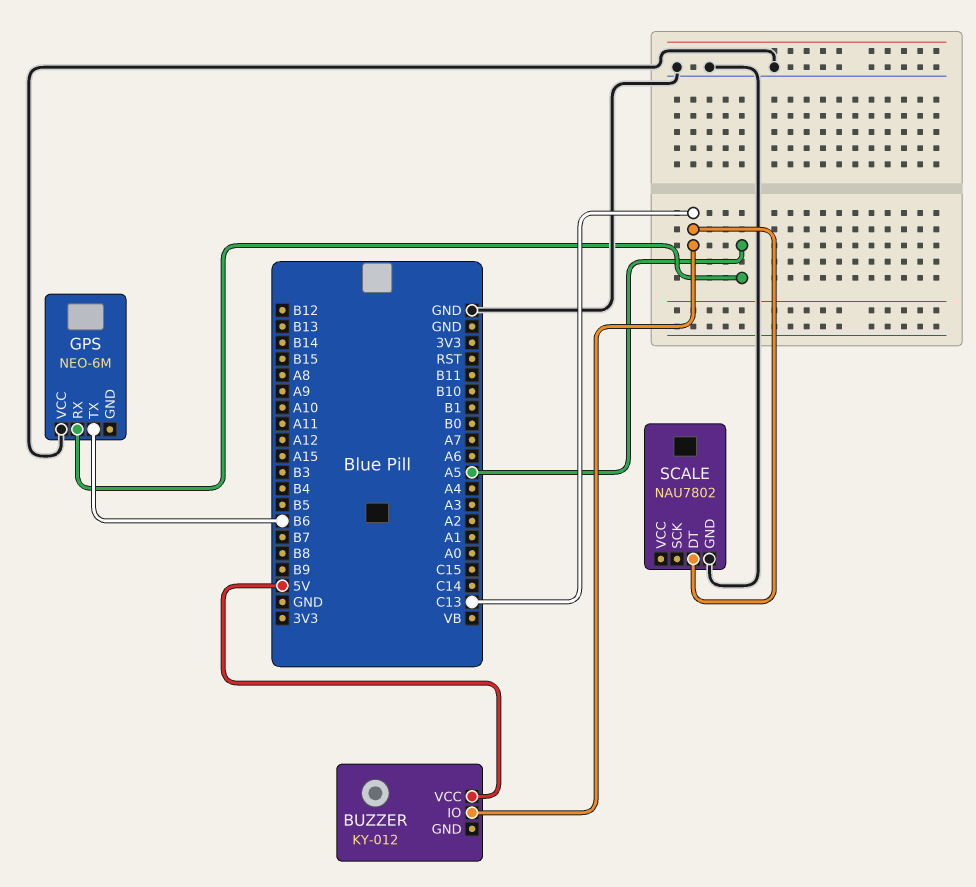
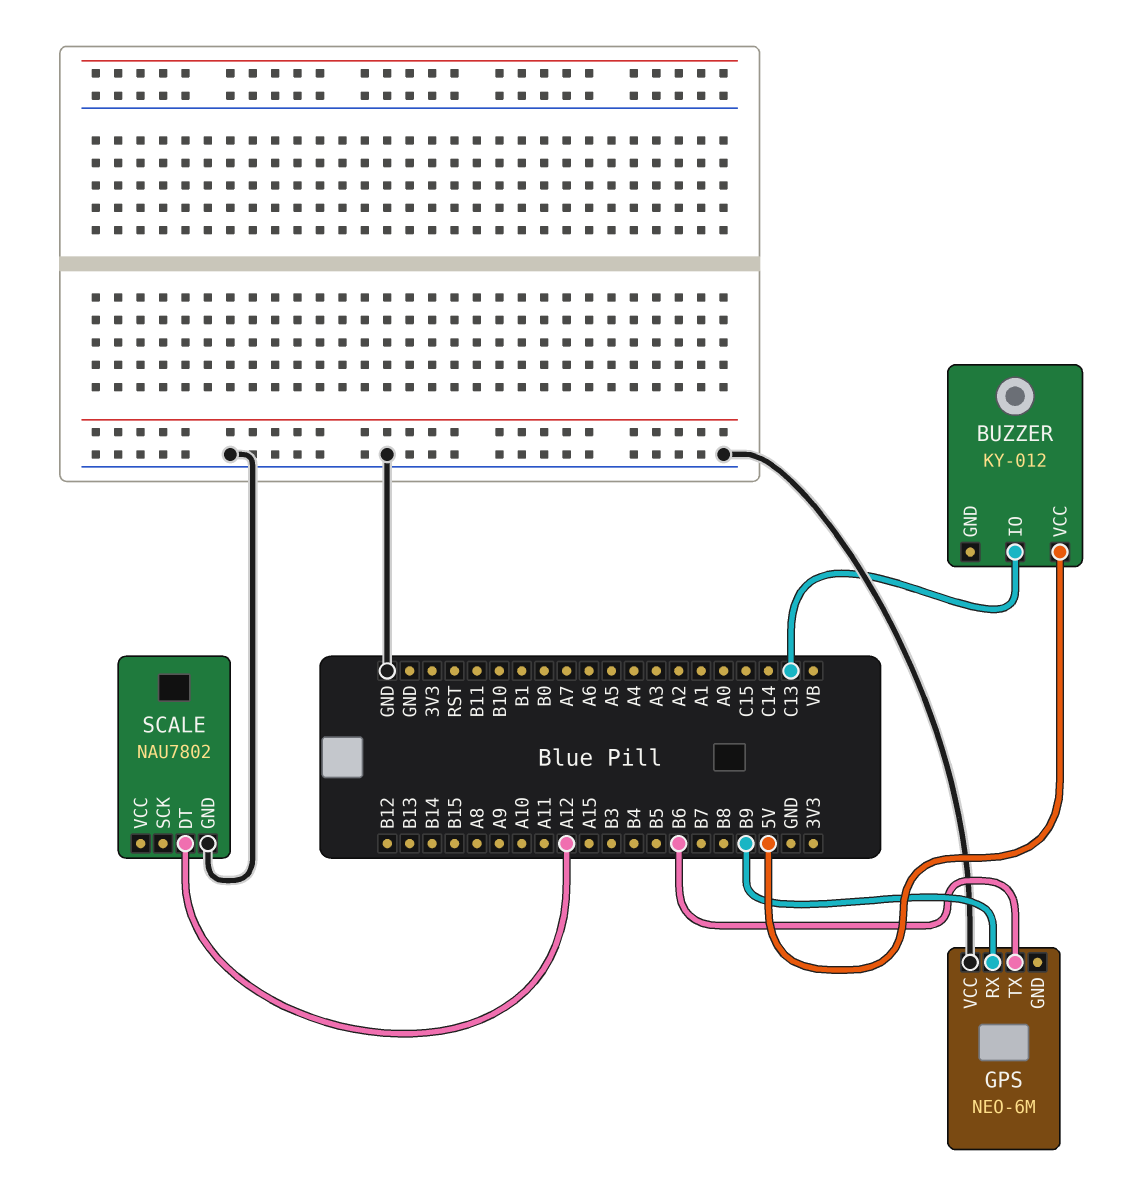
GPS pin RX: A5 -> B9
SCALE pin DT: C13 -> A12

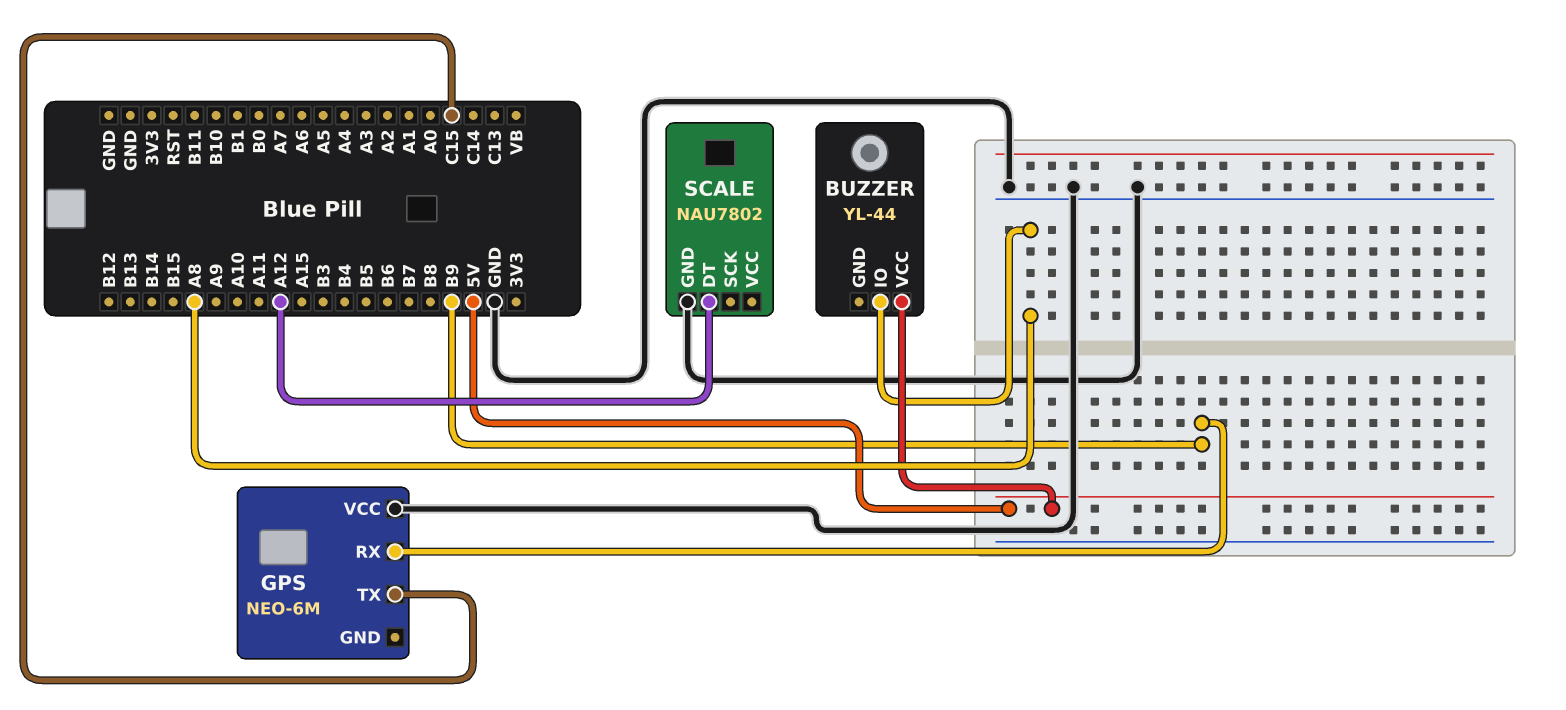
BUZZER: KY-012 -> YL-44
BUZZER pin IO: C13 -> A8
GPS pin TX: B6 -> C15

